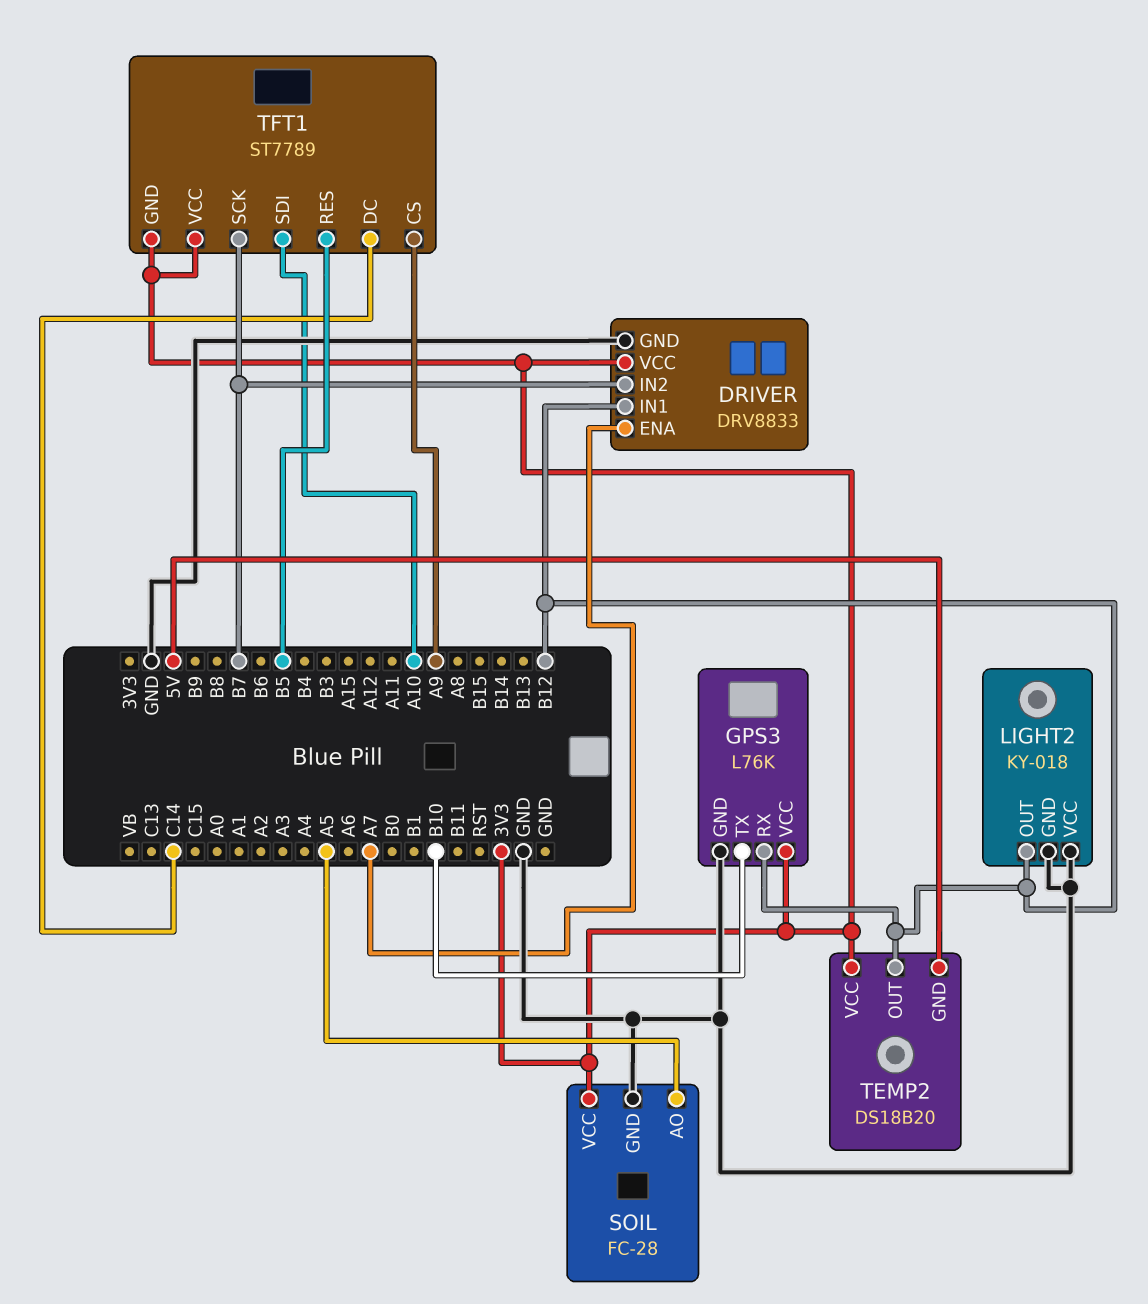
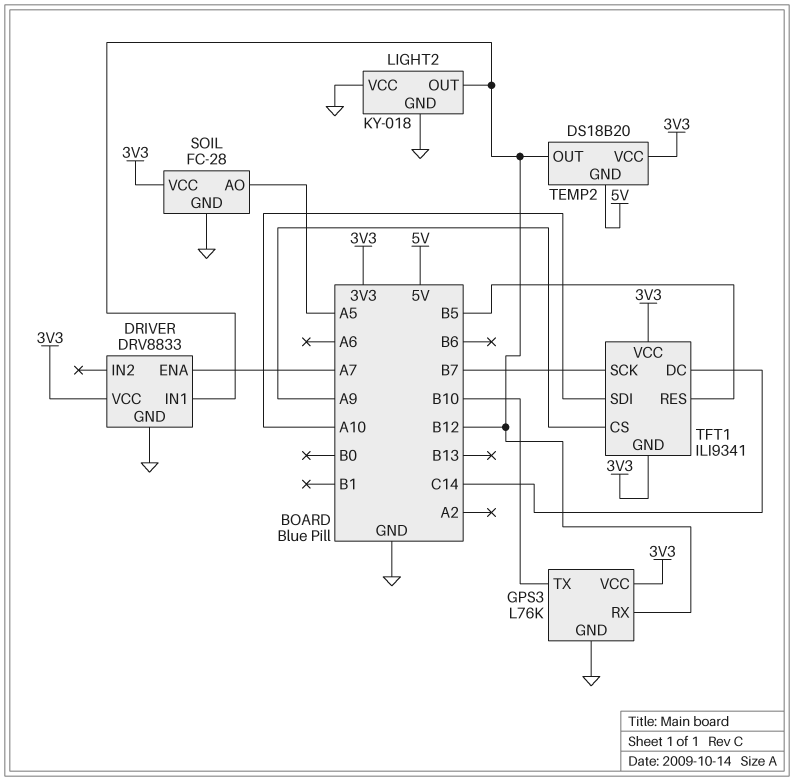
DRIVER pin IN2: B7 -> none
TFT1: ST7789 -> ILI9341

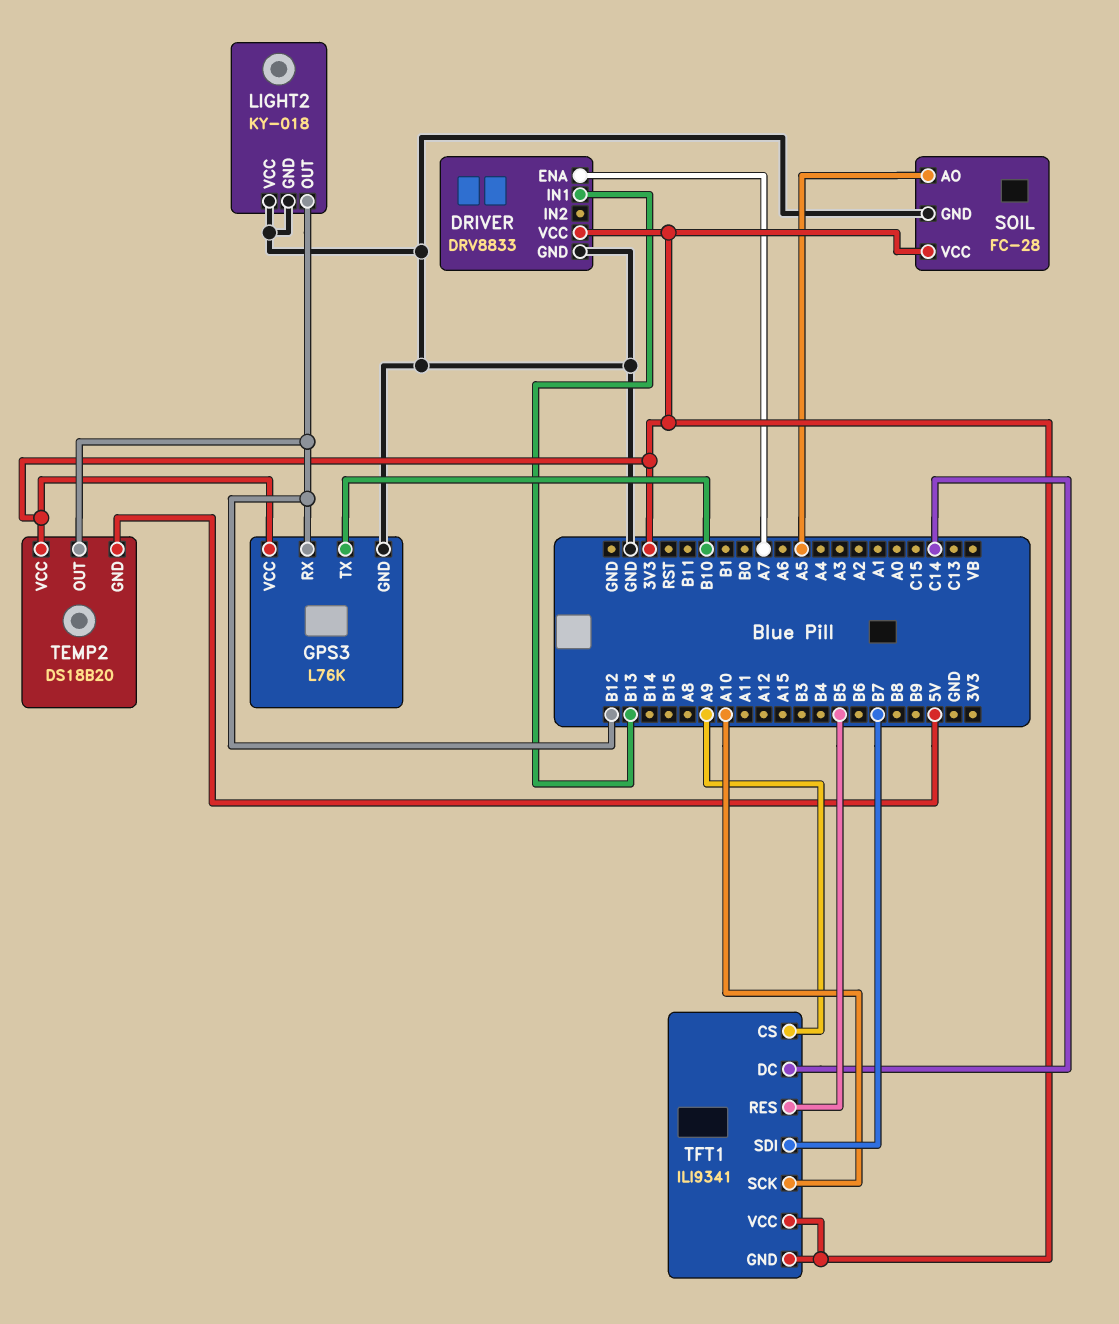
DRIVER pin IN1: B12 -> B13
TFT1 pin SCK: B7 -> A10
TFT1 pin SDI: A10 -> B7

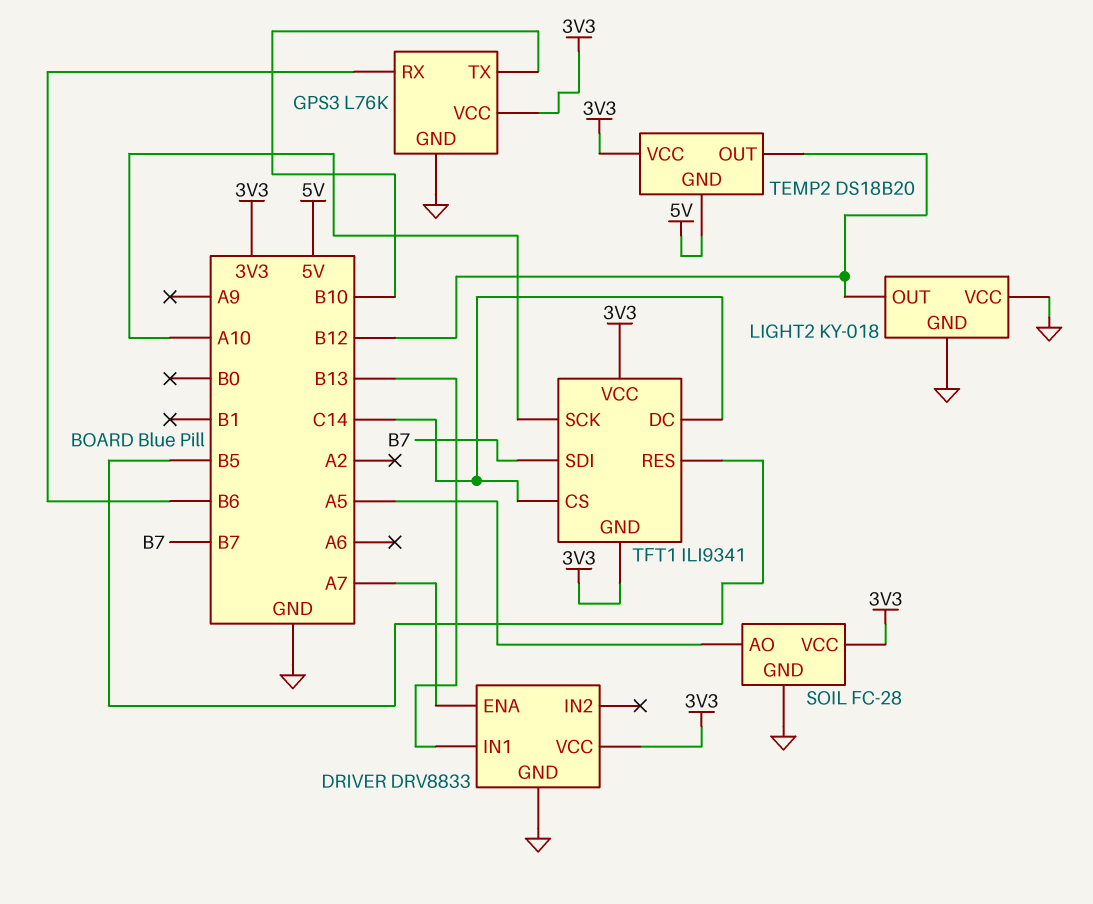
GPS3 pin RX: B12 -> B6
TFT1 pin CS: A9 -> C14

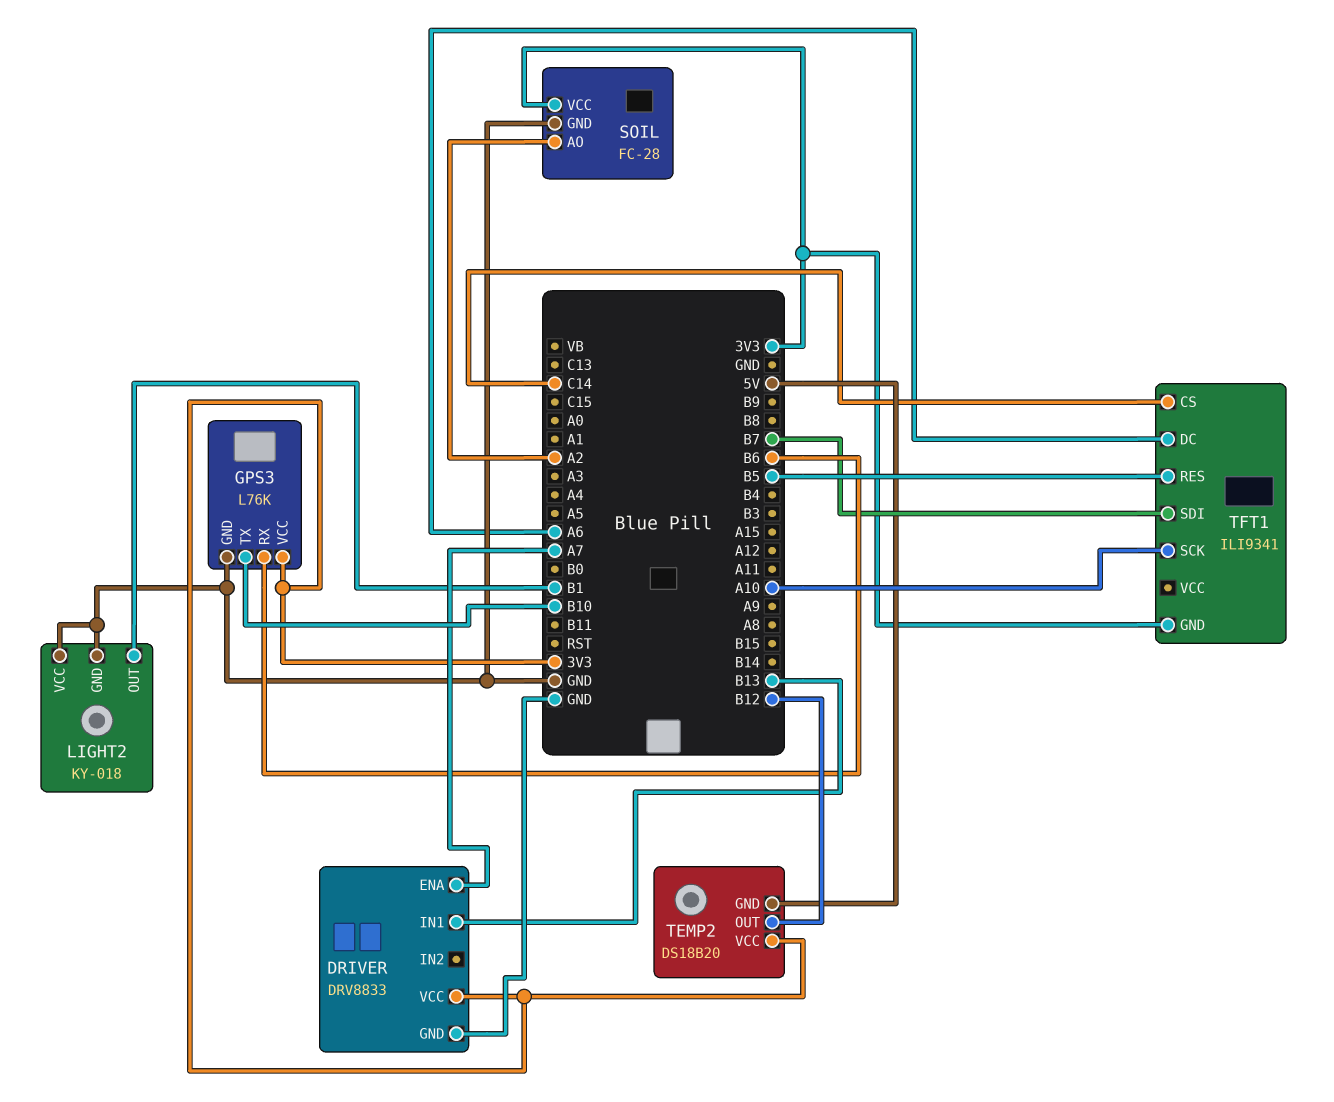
LIGHT2 pin OUT: B12 -> B1
SOIL pin AO: A5 -> A2
TFT1 pin DC: C14 -> A6
TFT1 pin VCC: 3V3 -> none

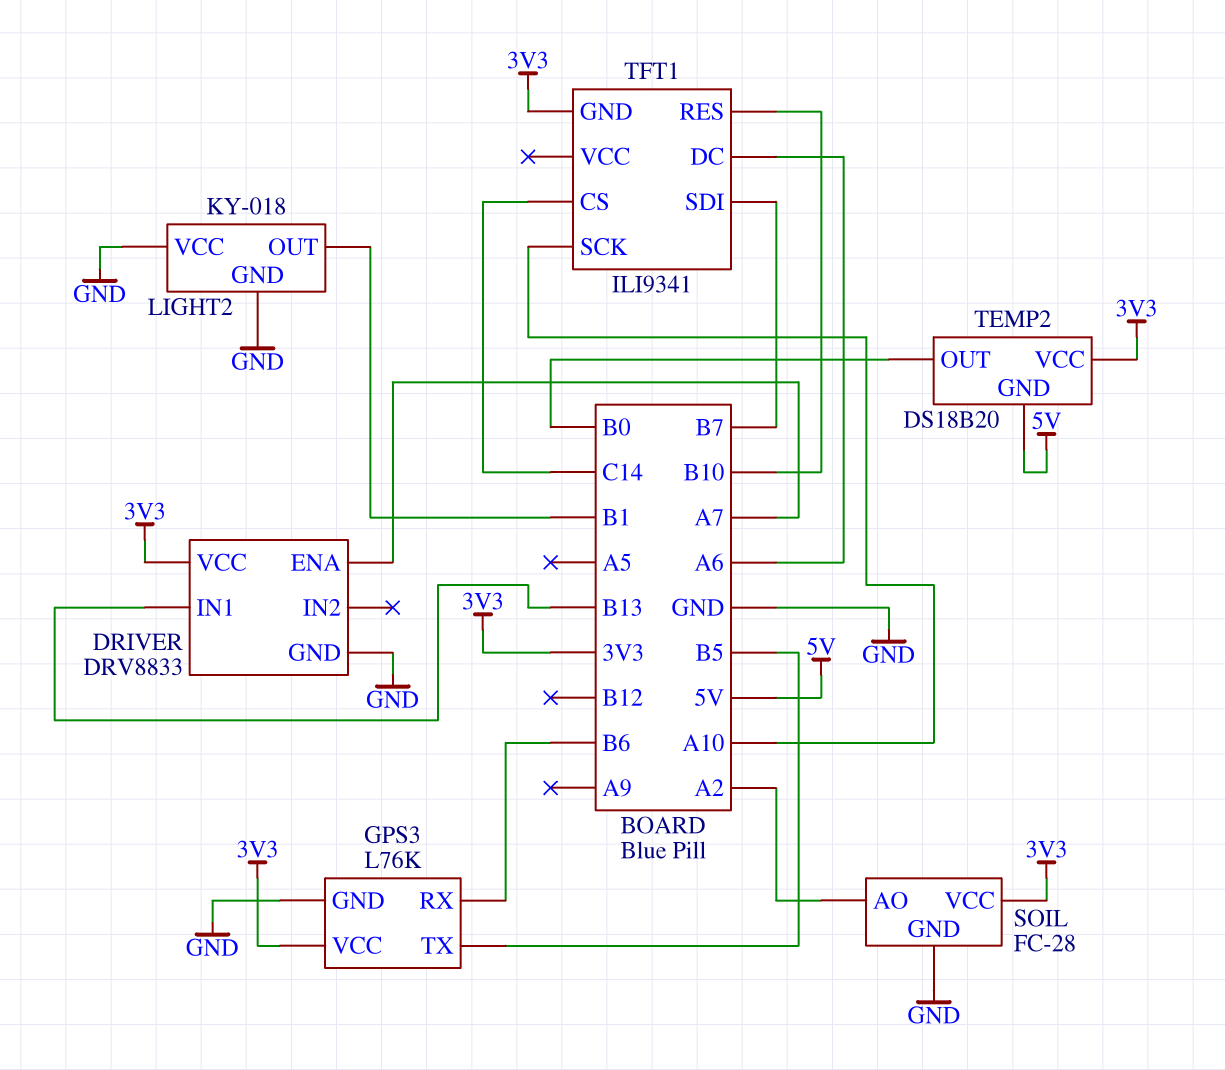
GPS3 pin TX: B10 -> B5
TEMP2 pin OUT: B12 -> B0
TFT1 pin RES: B5 -> B10

